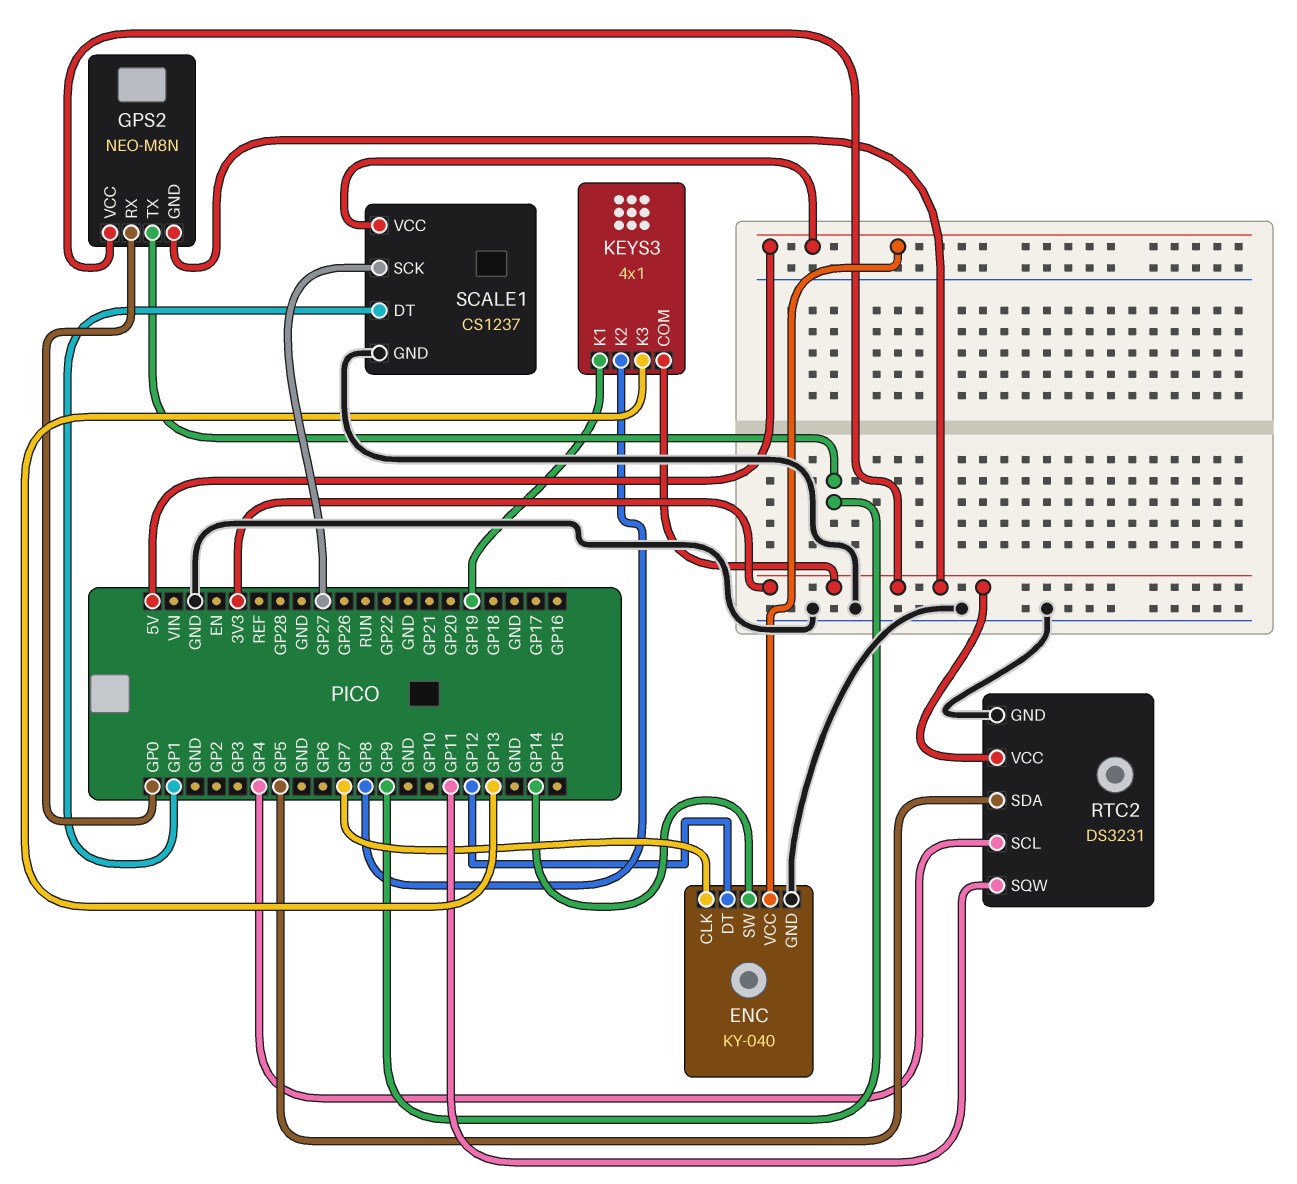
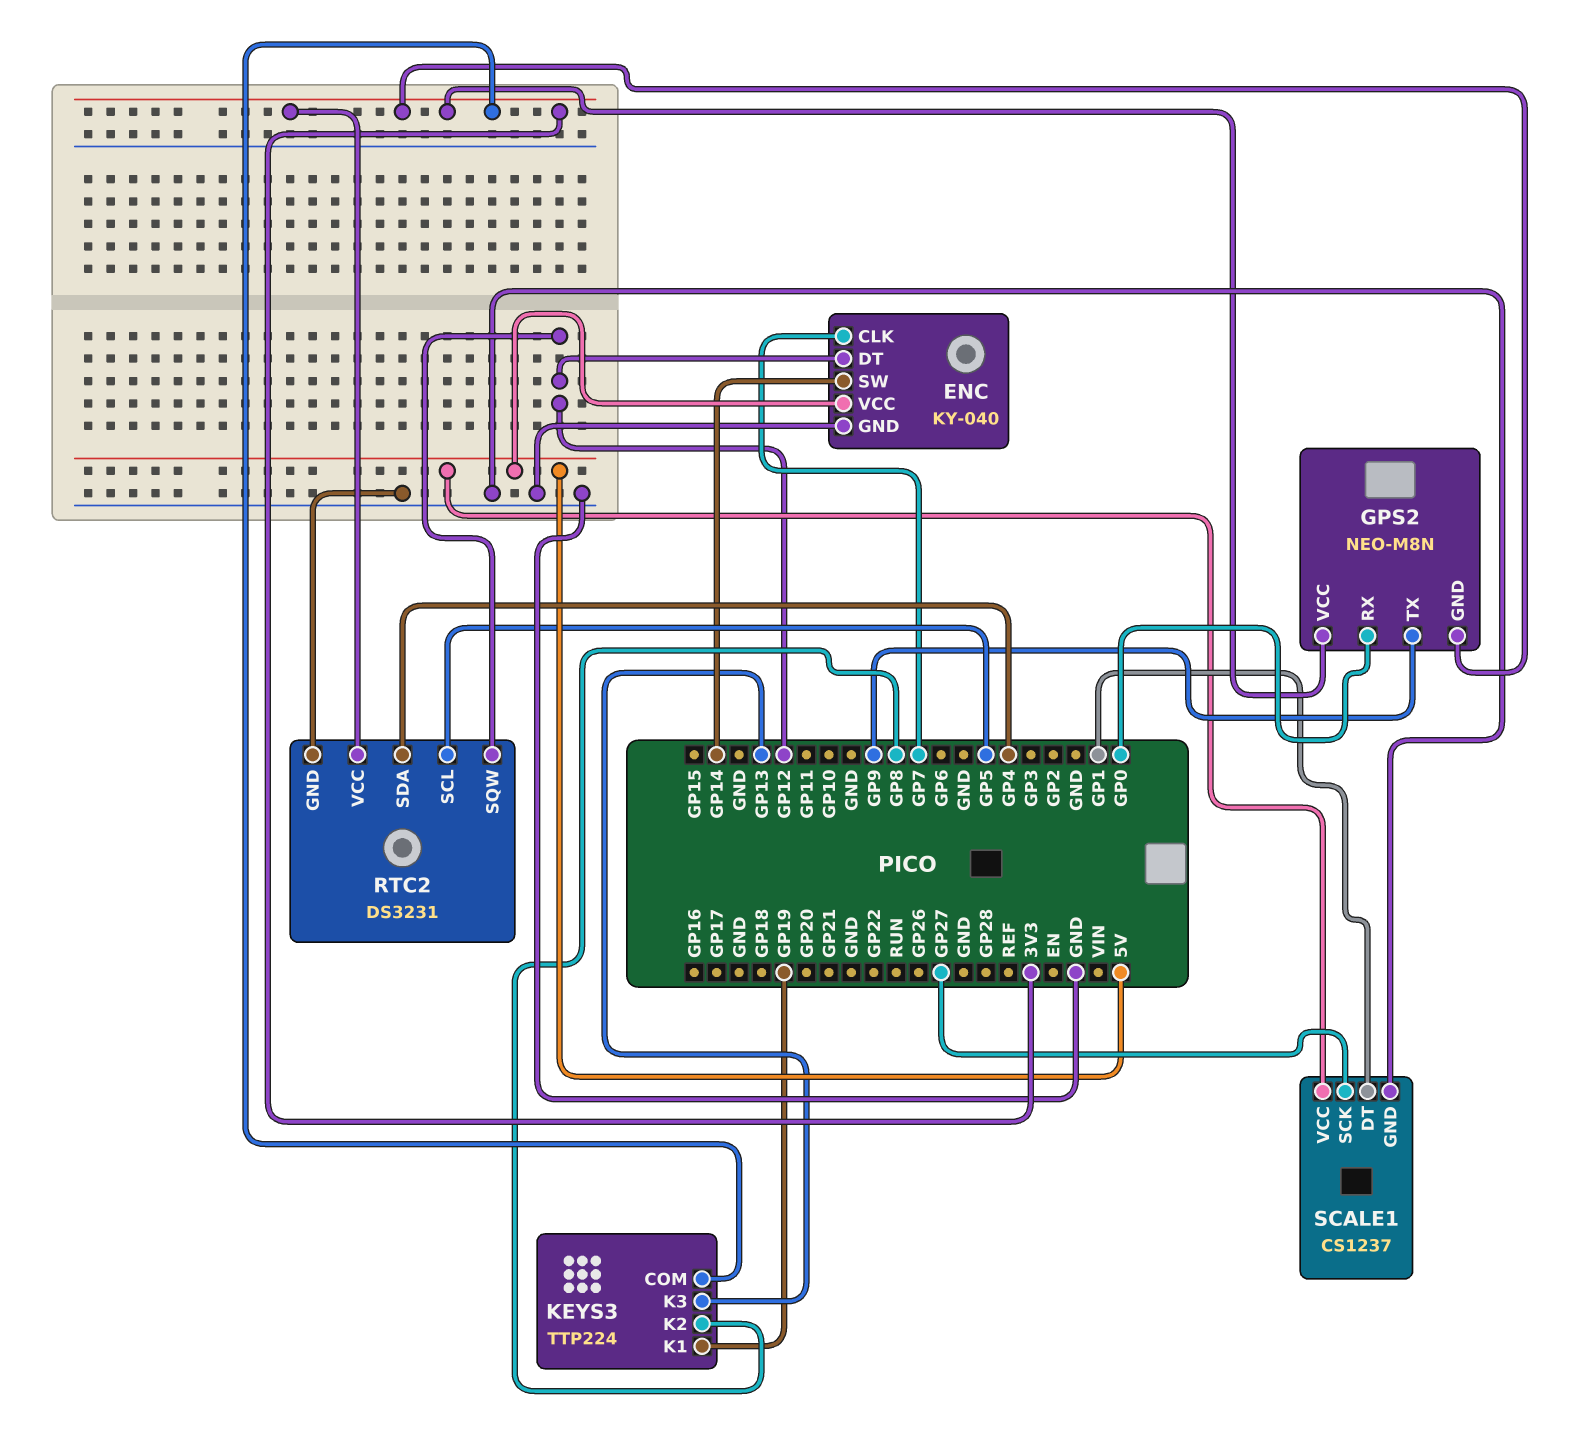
KEYS3: 4x1 -> TTP224
RTC2 pin SCL: GP4 -> GP5
RTC2 pin SDA: GP5 -> GP4
RTC2 pin SQW: GP11 -> GP12

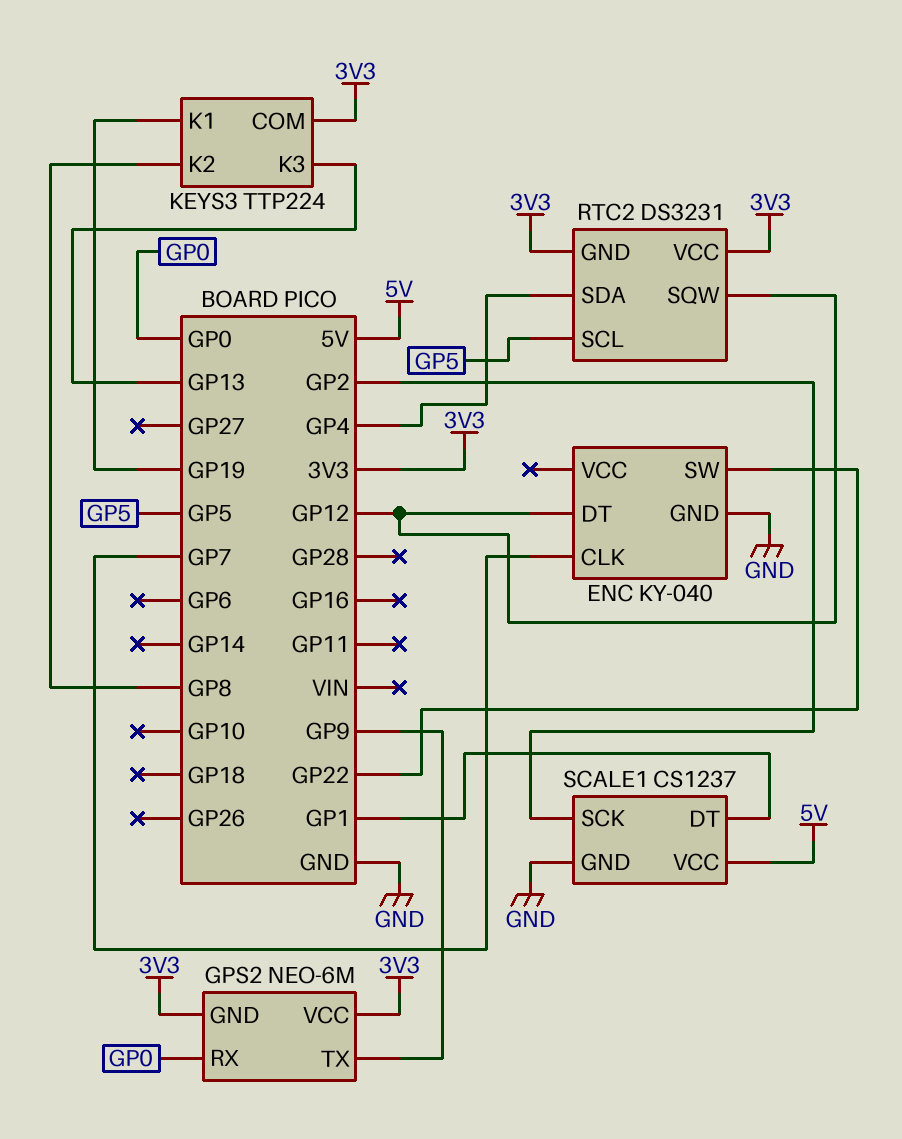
ENC pin SW: GP14 -> GP22
ENC pin VCC: 5V -> none
GPS2: NEO-M8N -> NEO-6M
RTC2 pin GND: GND -> 3V3
SCALE1 pin SCK: GP27 -> GP2

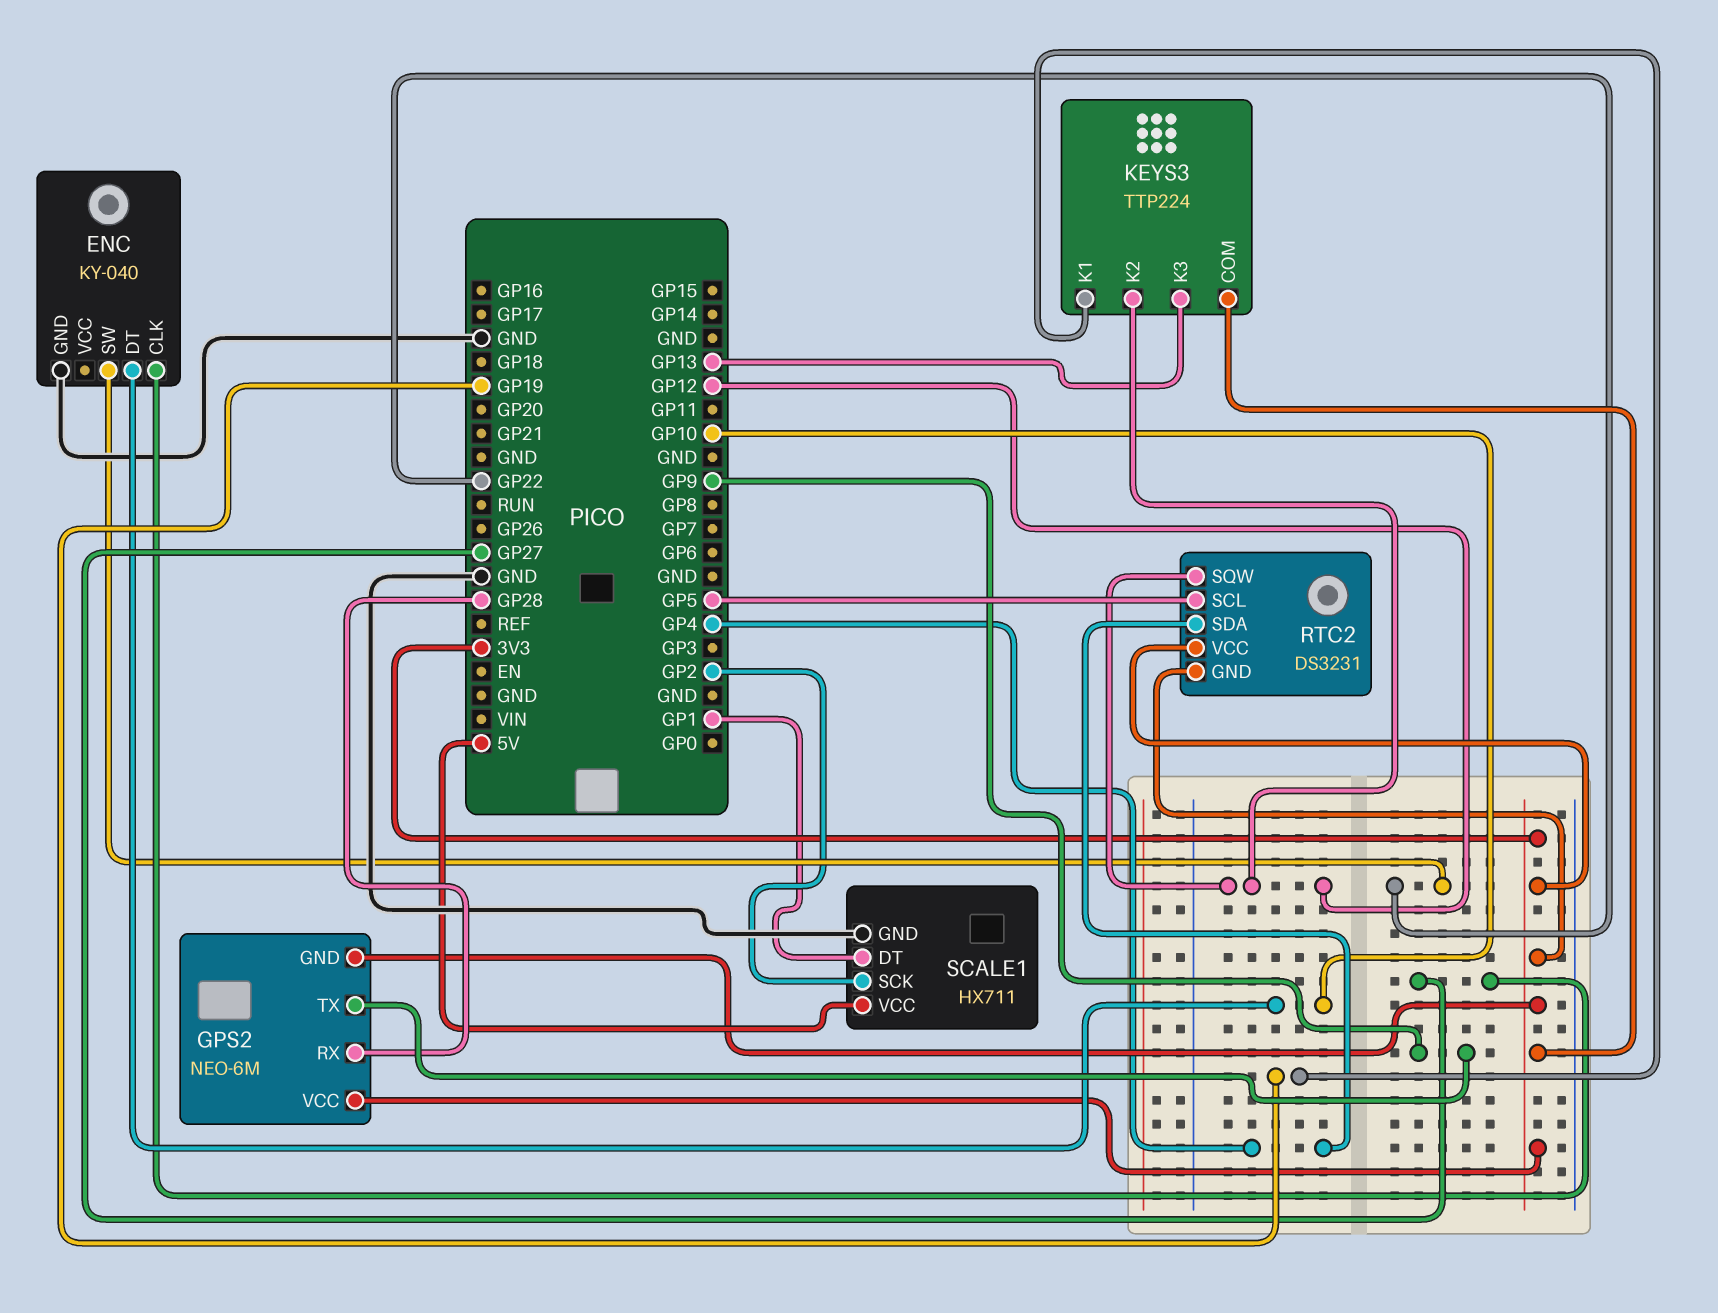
ENC pin CLK: GP7 -> GP27
ENC pin DT: GP12 -> GP10
GPS2 pin RX: GP0 -> GP28
KEYS3 pin K2: GP8 -> GP12
SCALE1: CS1237 -> HX711

